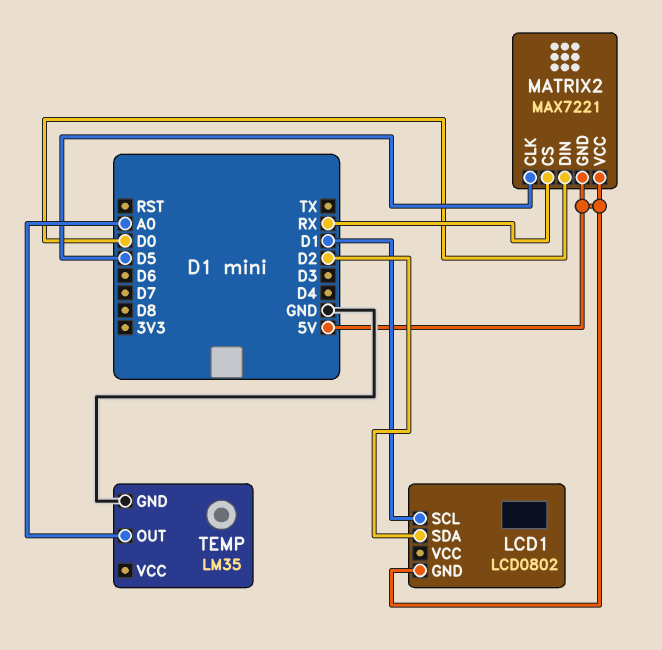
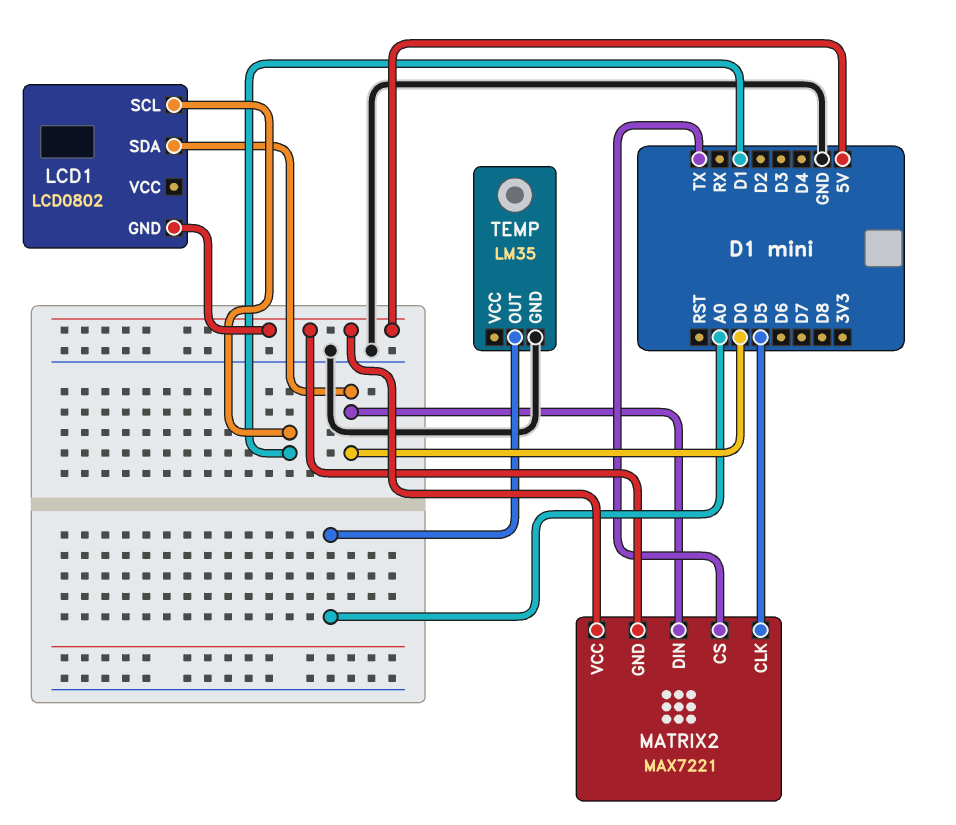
LCD1 pin SDA: D2 -> D0
MATRIX2 pin CS: RX -> TX

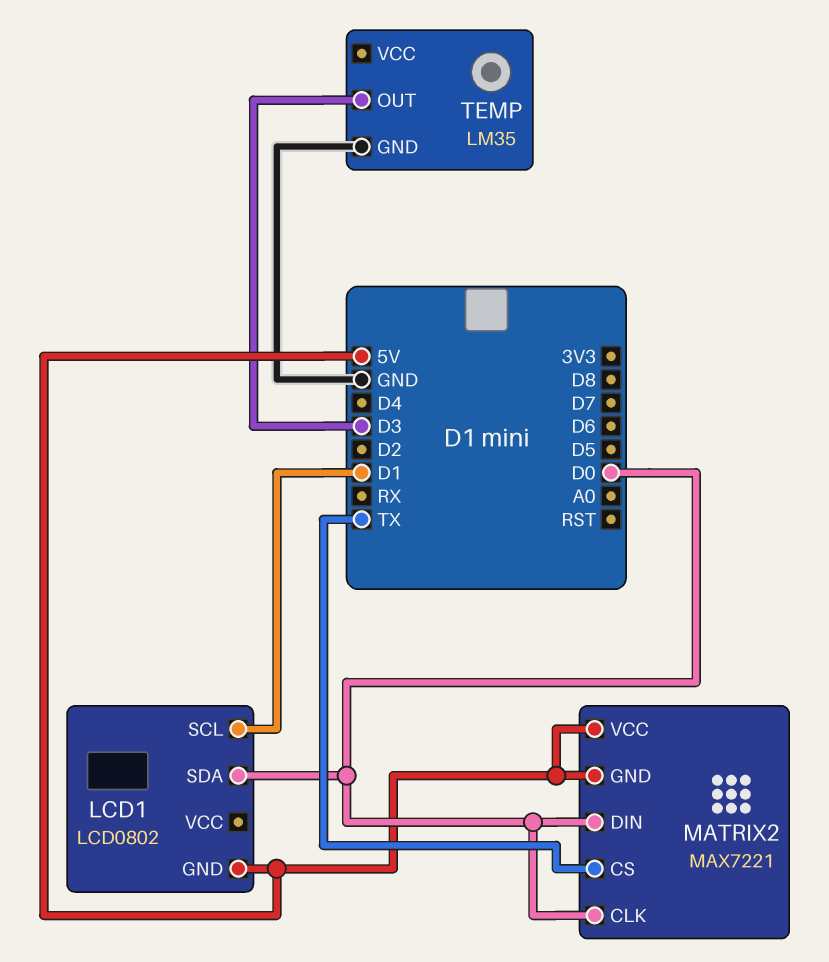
MATRIX2 pin CLK: D5 -> D0
TEMP pin OUT: A0 -> D3

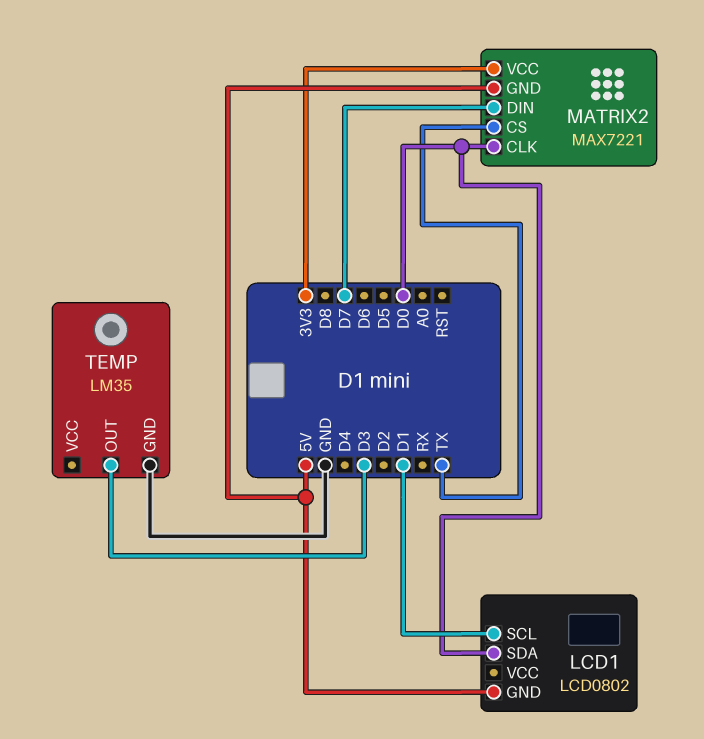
MATRIX2 pin DIN: D0 -> D7
MATRIX2 pin VCC: 5V -> 3V3

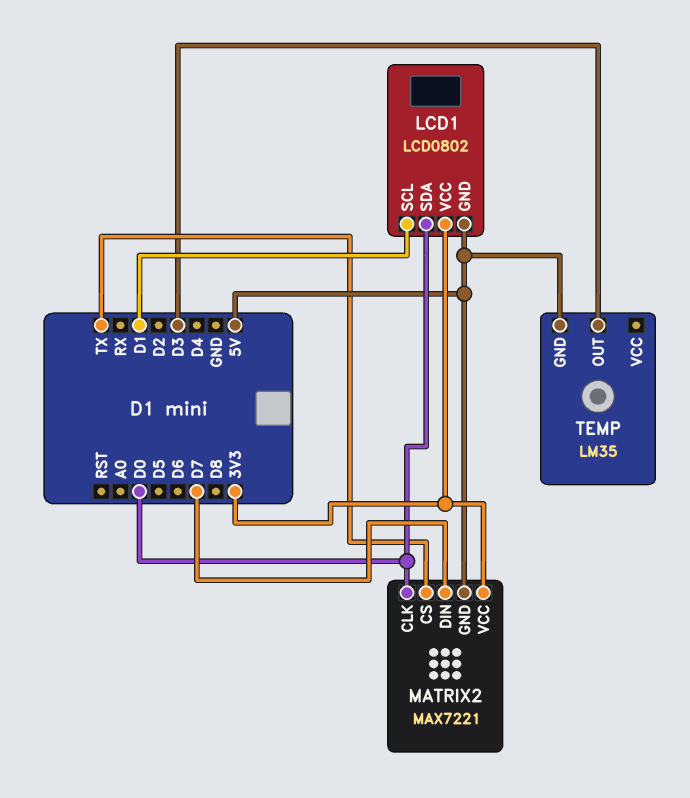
LCD1 pin VCC: none -> 3V3
TEMP pin GND: GND -> 5V

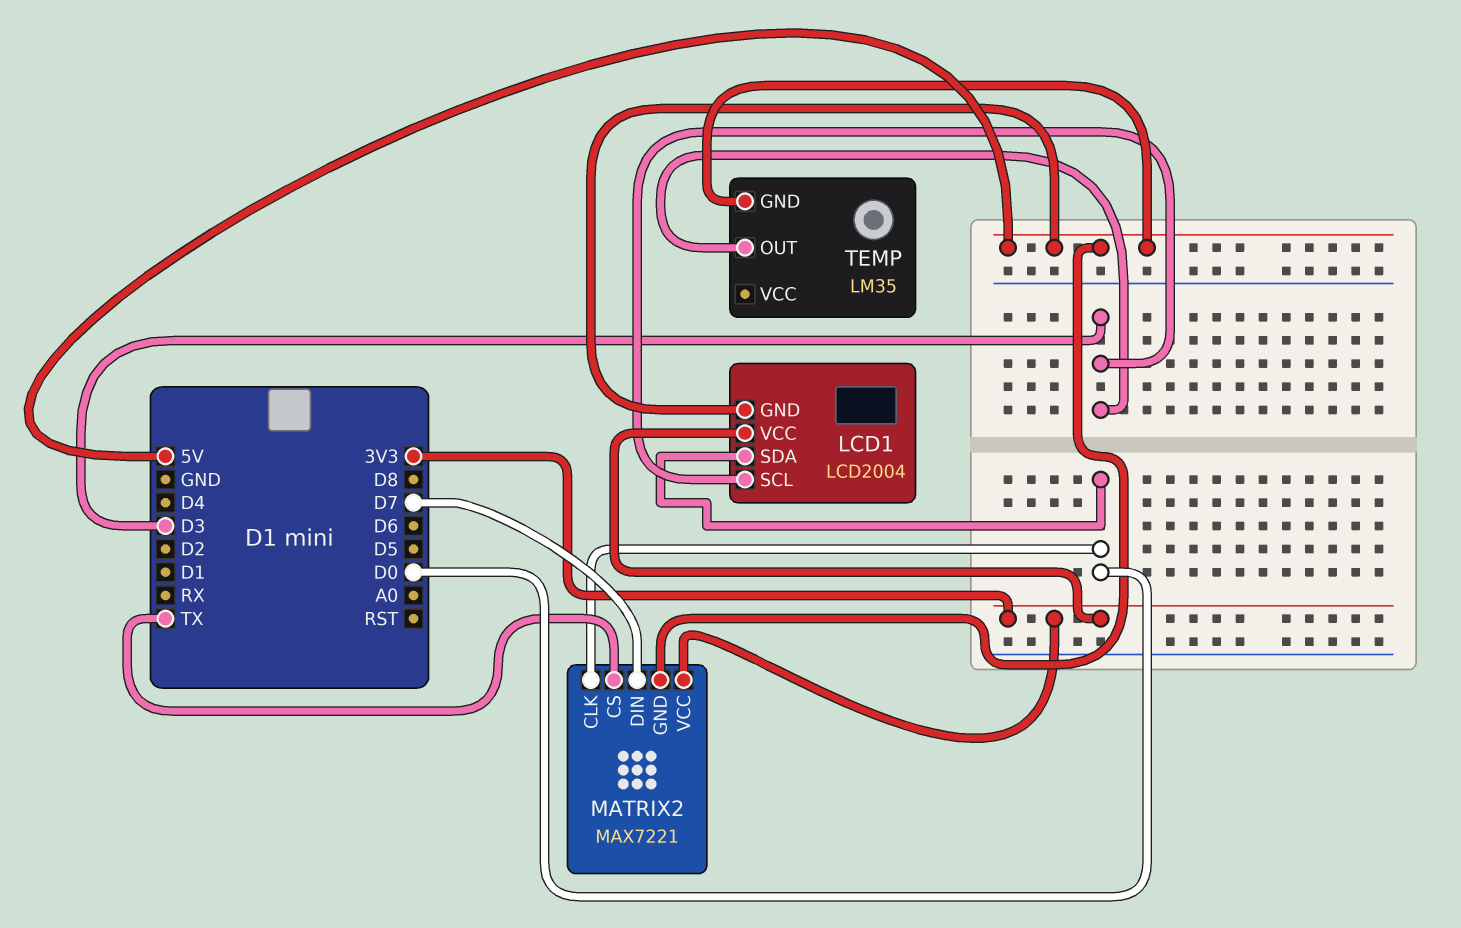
LCD1: LCD0802 -> LCD2004
LCD1 pin SCL: D1 -> D3

